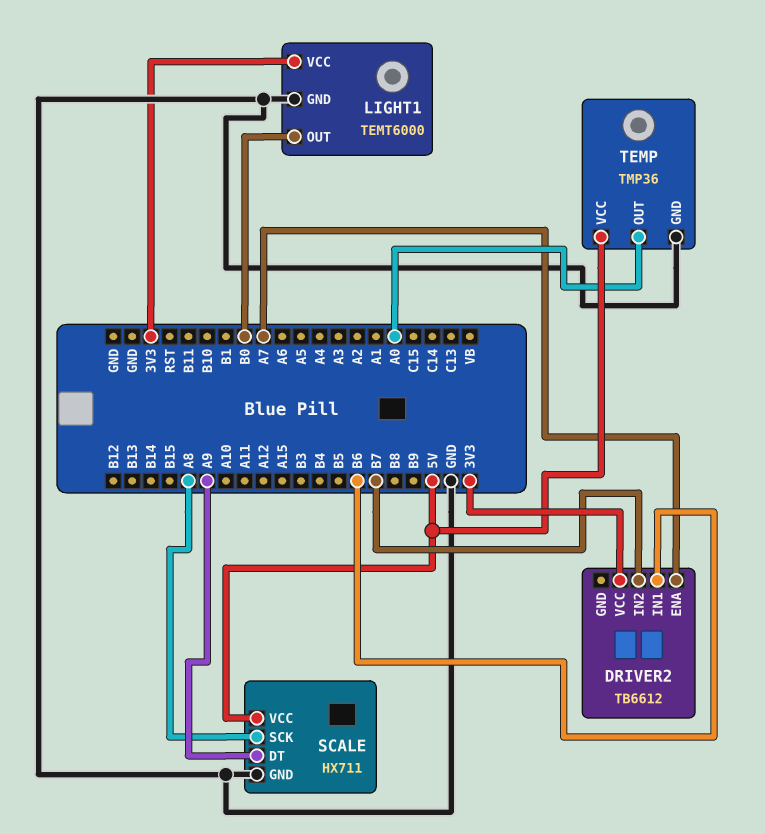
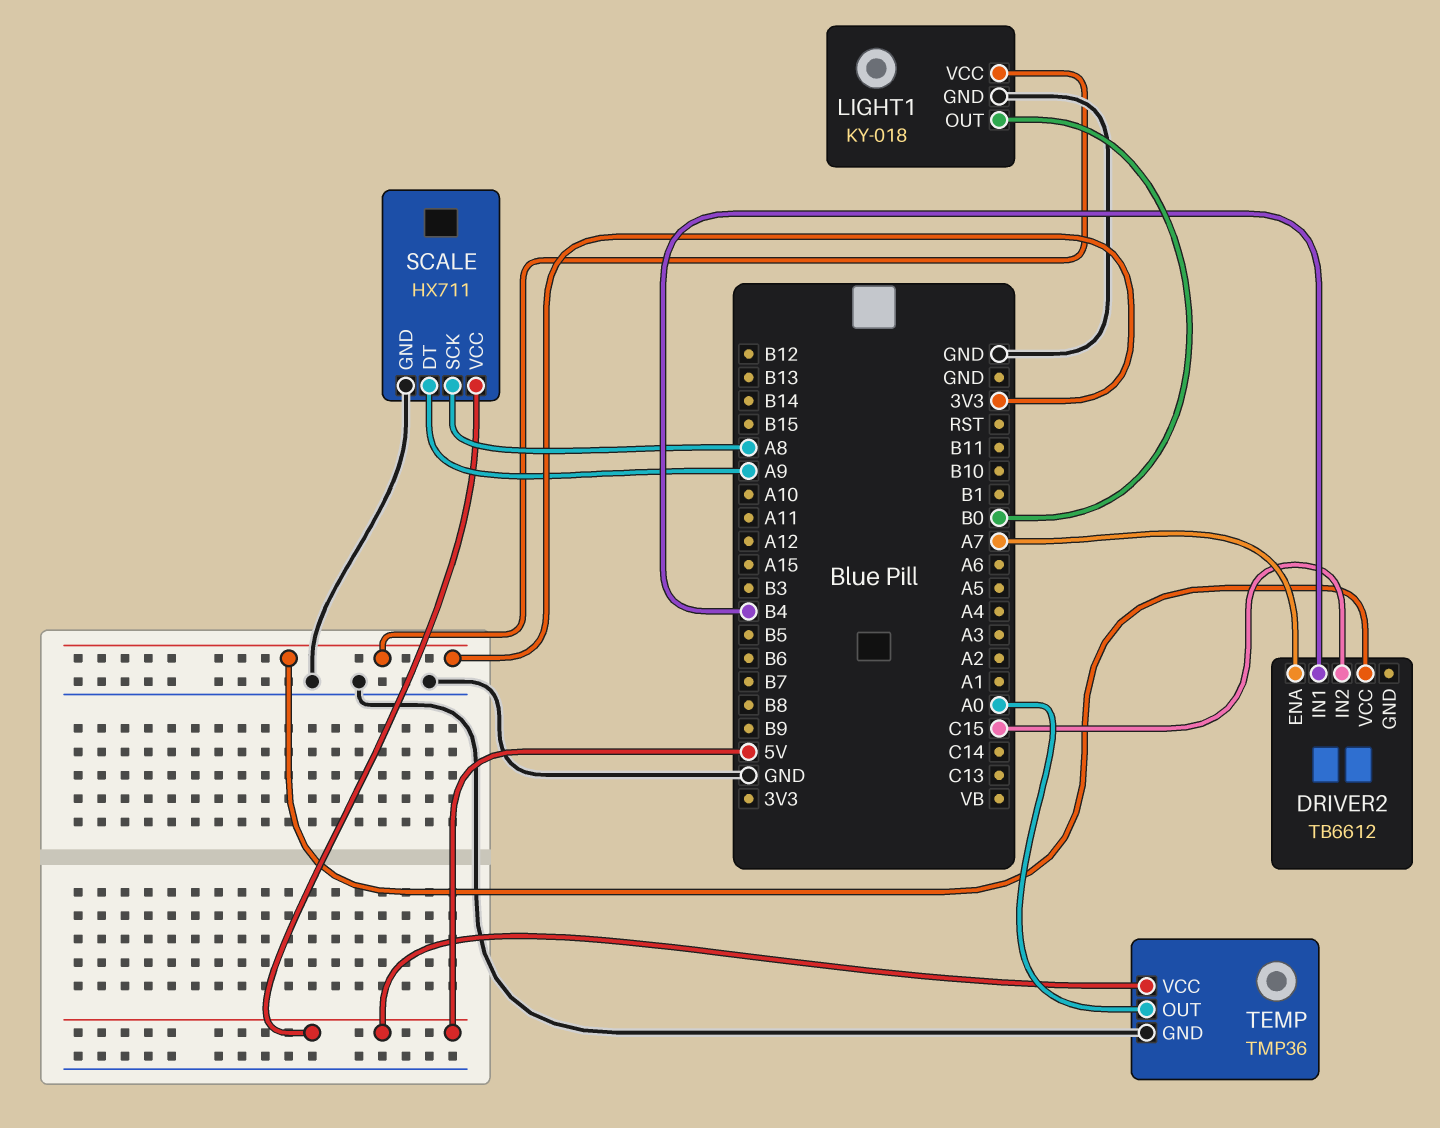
DRIVER2 pin IN1: B6 -> B4
DRIVER2 pin IN2: B7 -> C15
LIGHT1: TEMT6000 -> KY-018

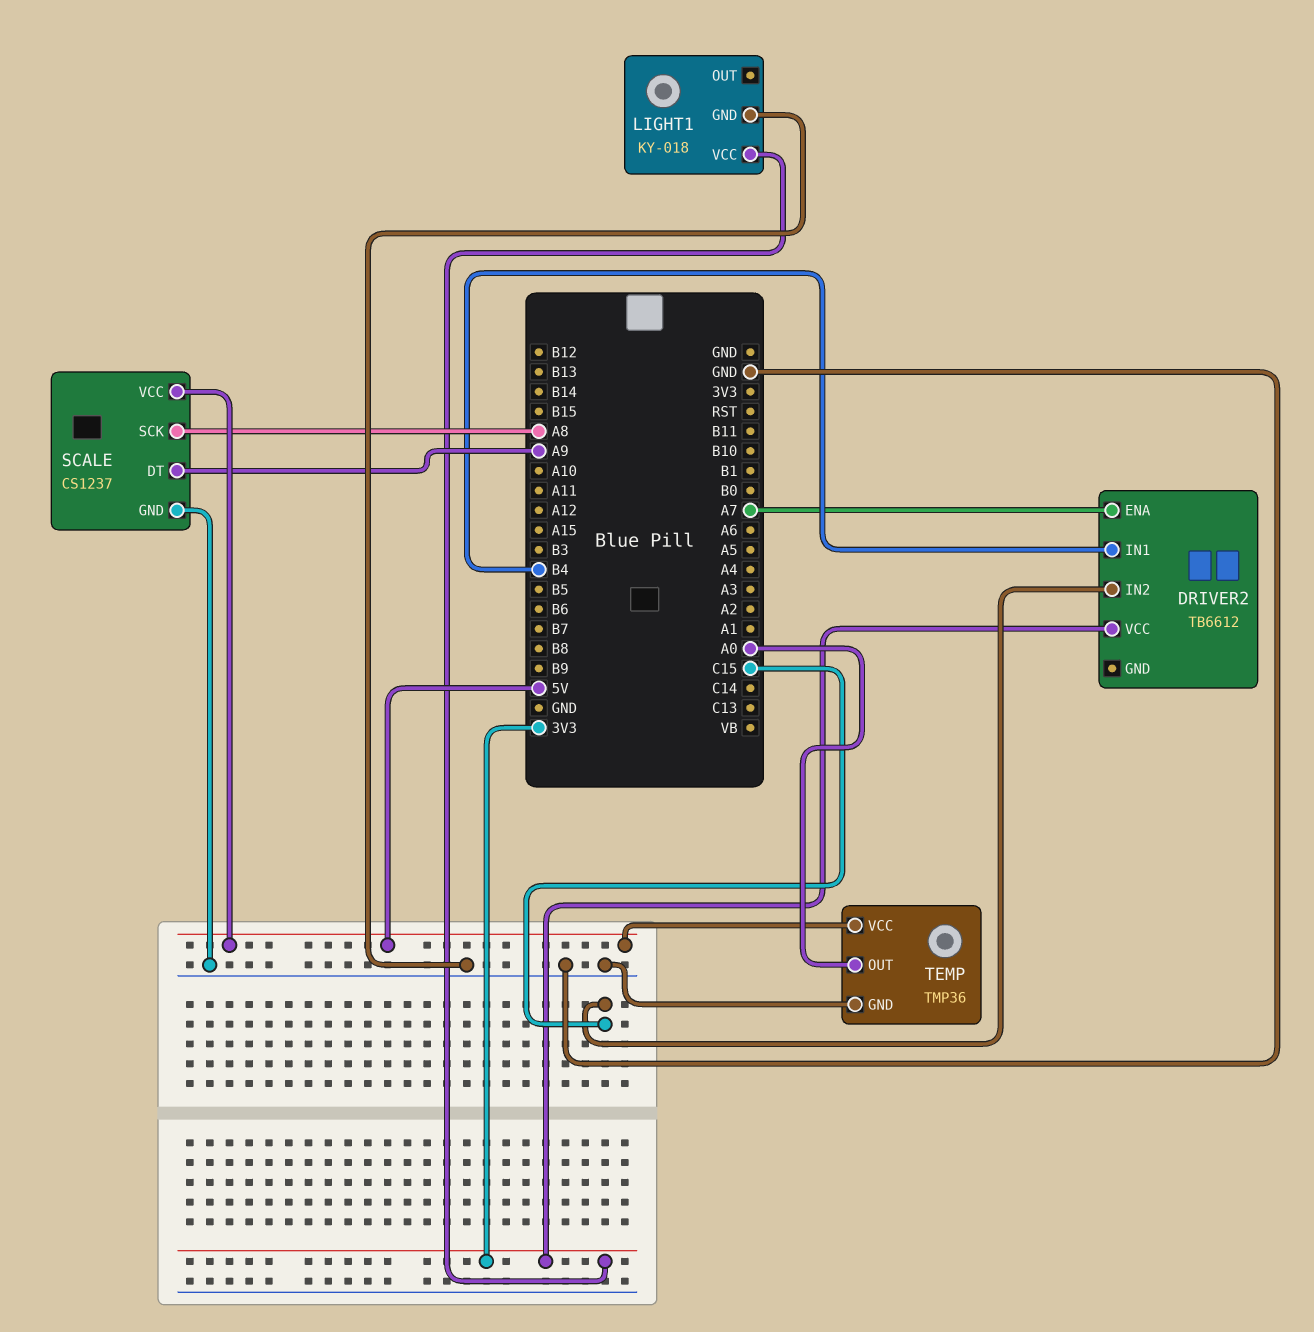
LIGHT1 pin OUT: B0 -> none
SCALE: HX711 -> CS1237

